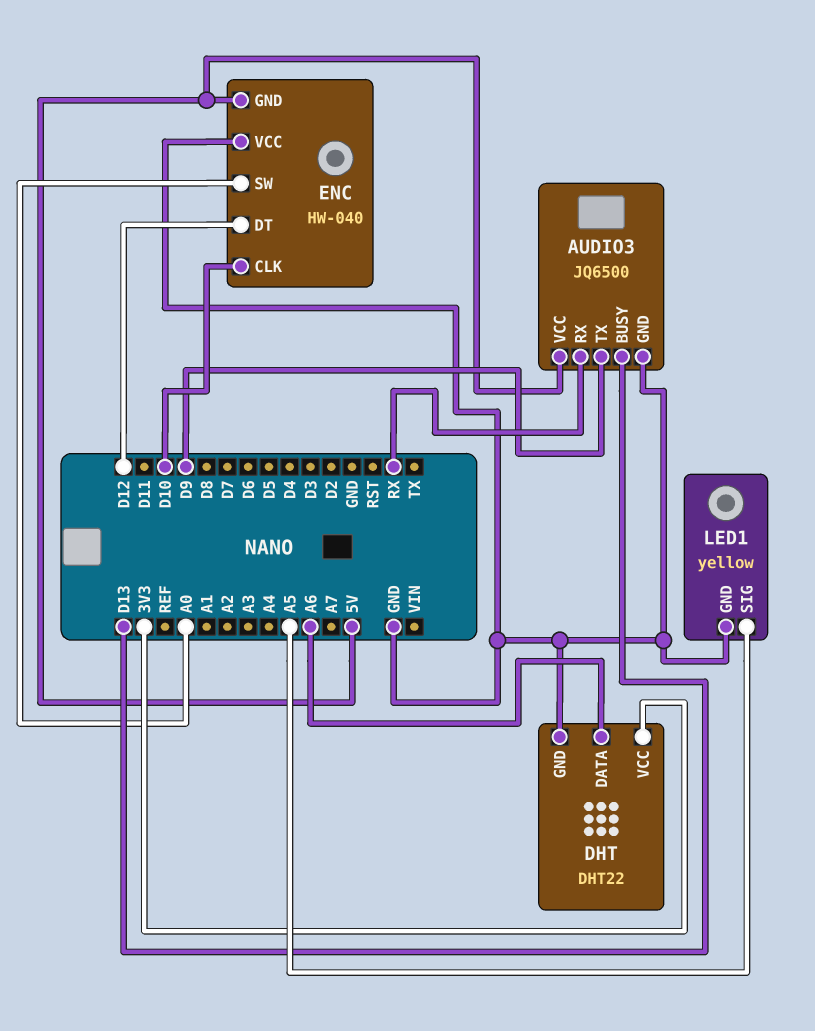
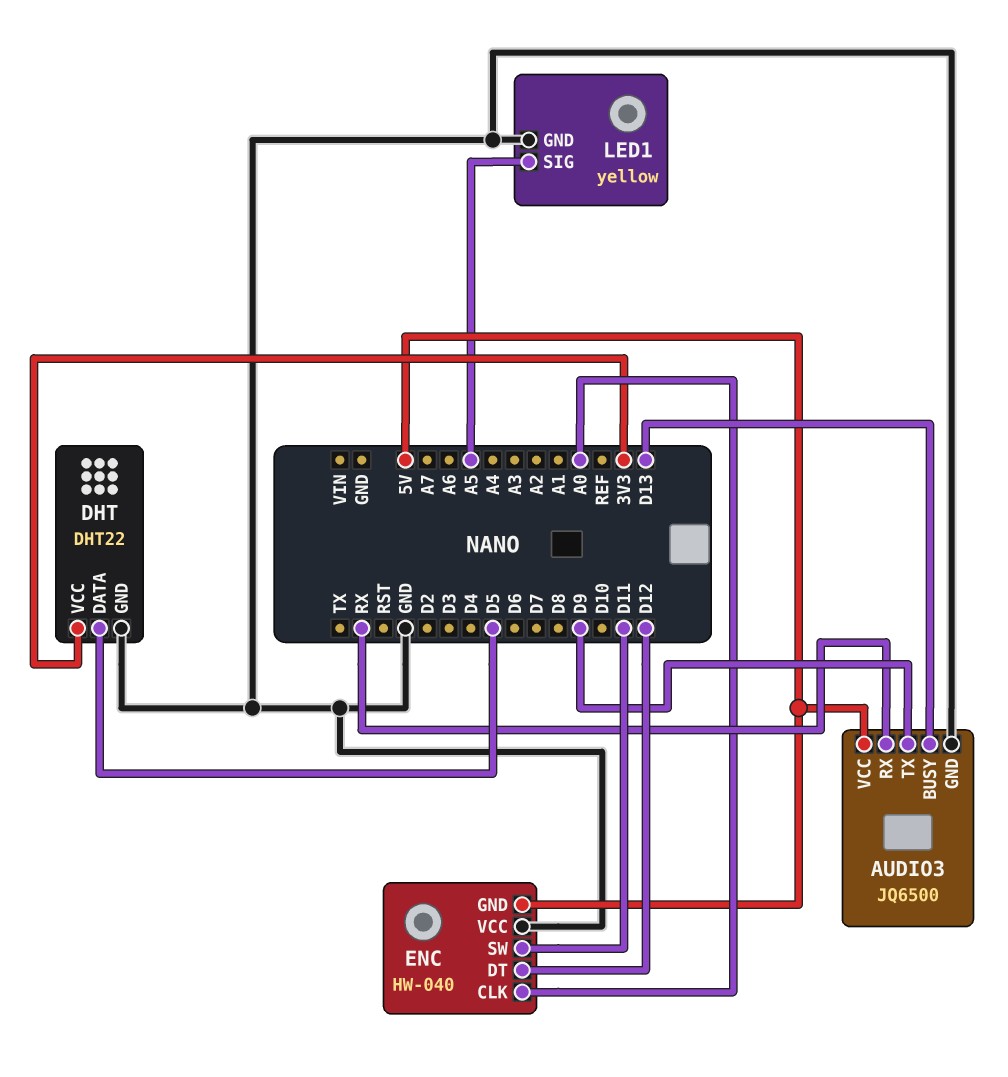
DHT pin DATA: A6 -> D5
ENC pin CLK: D10 -> A0
ENC pin SW: A0 -> D11

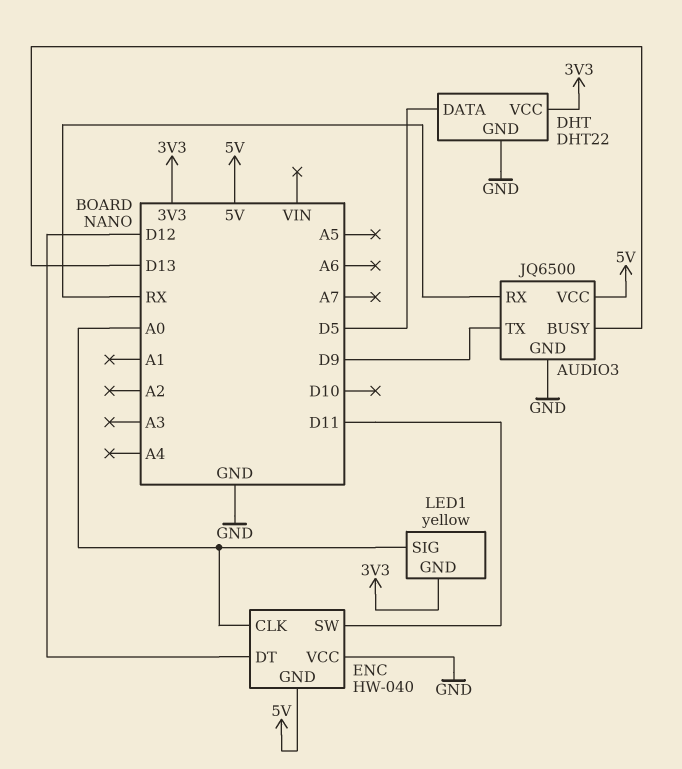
LED1 pin GND: GND -> 3V3
LED1 pin SIG: A5 -> A0

